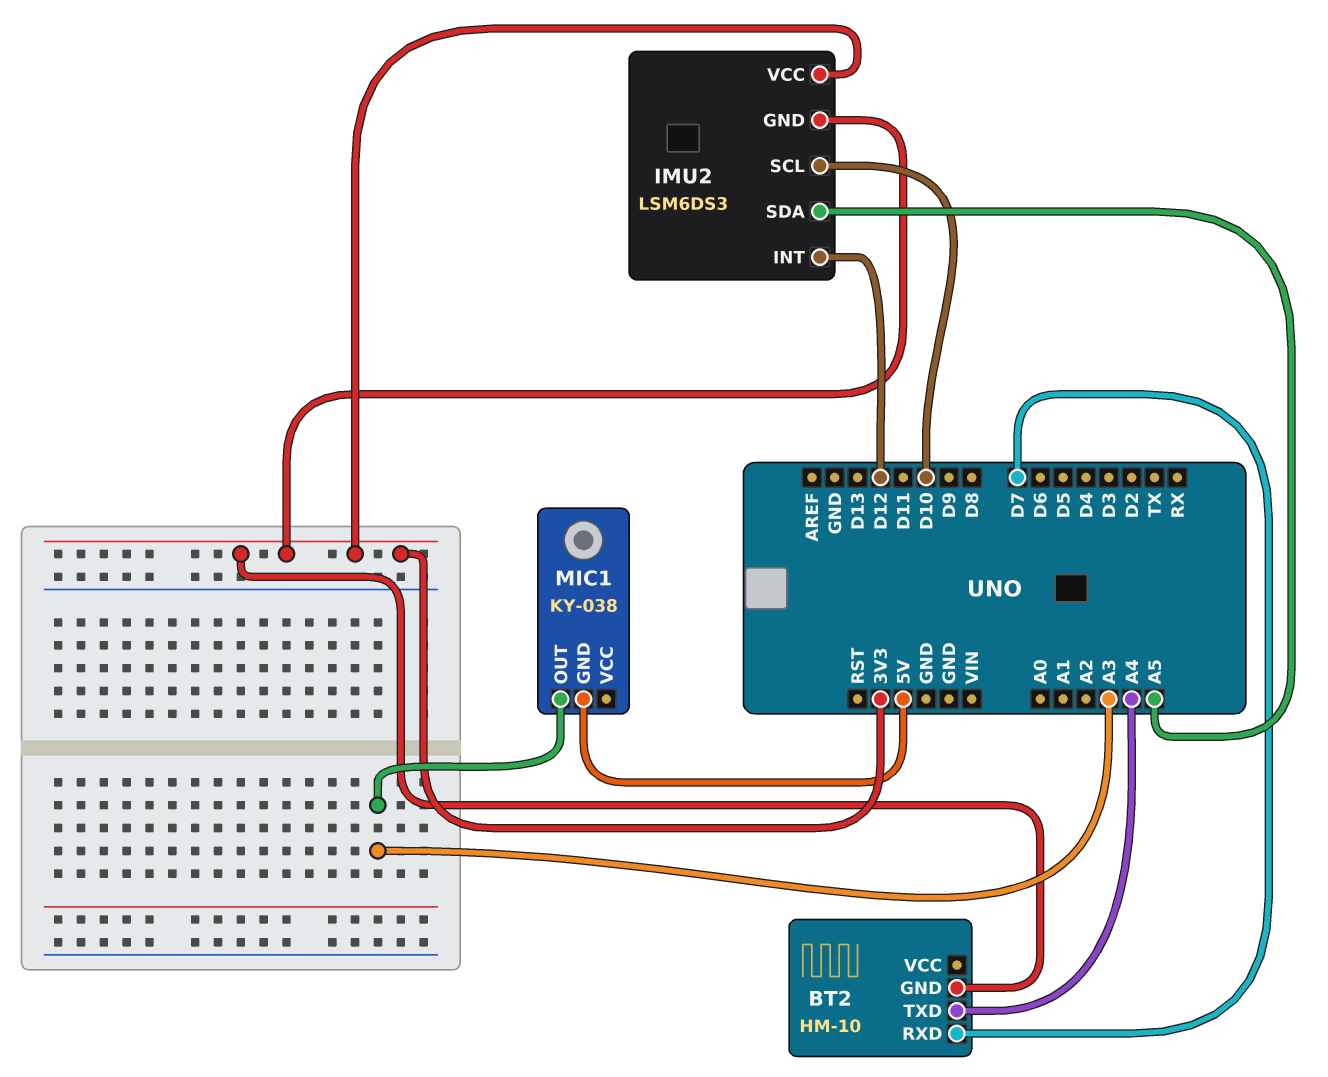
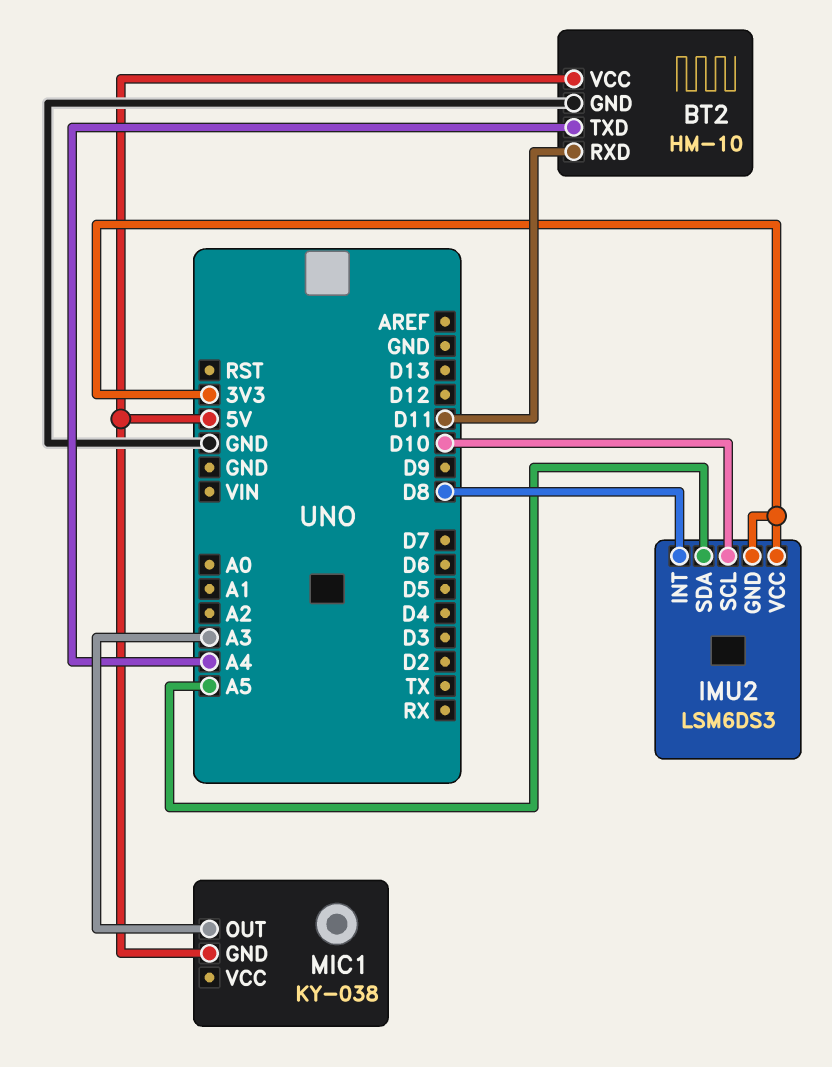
BT2 pin GND: 3V3 -> GND
BT2 pin RXD: D7 -> D11
BT2 pin VCC: none -> 5V
IMU2 pin INT: D12 -> D8

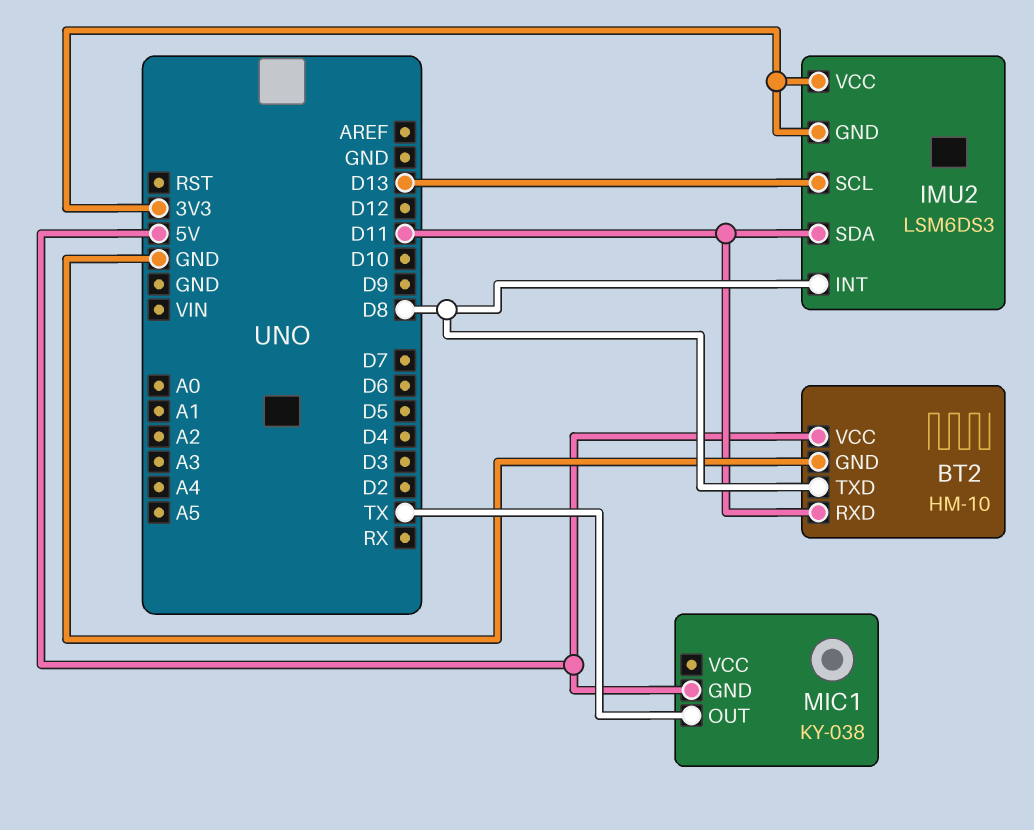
BT2 pin TXD: A4 -> D8
IMU2 pin SCL: D10 -> D13
IMU2 pin SDA: A5 -> D11
MIC1 pin OUT: A3 -> TX

